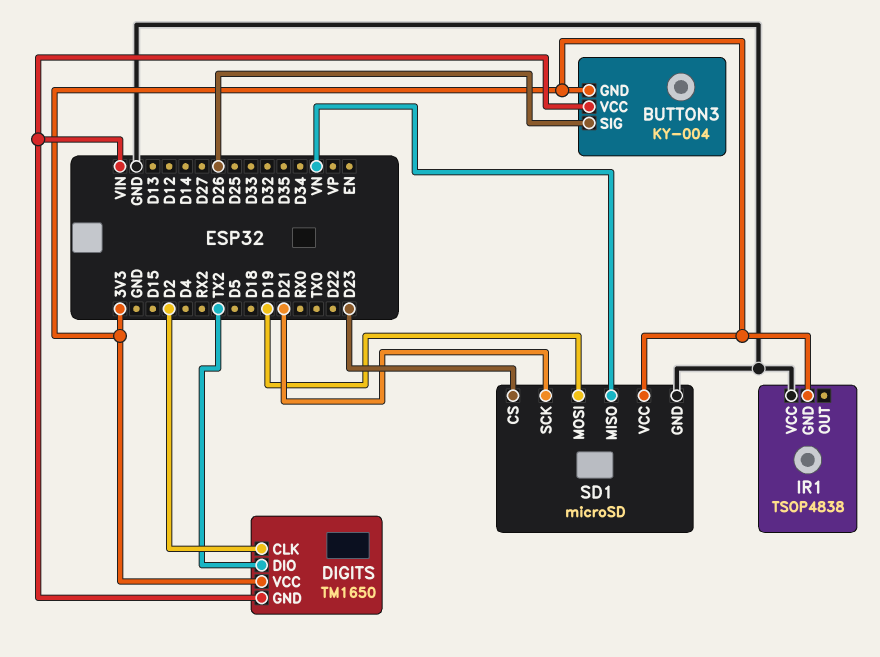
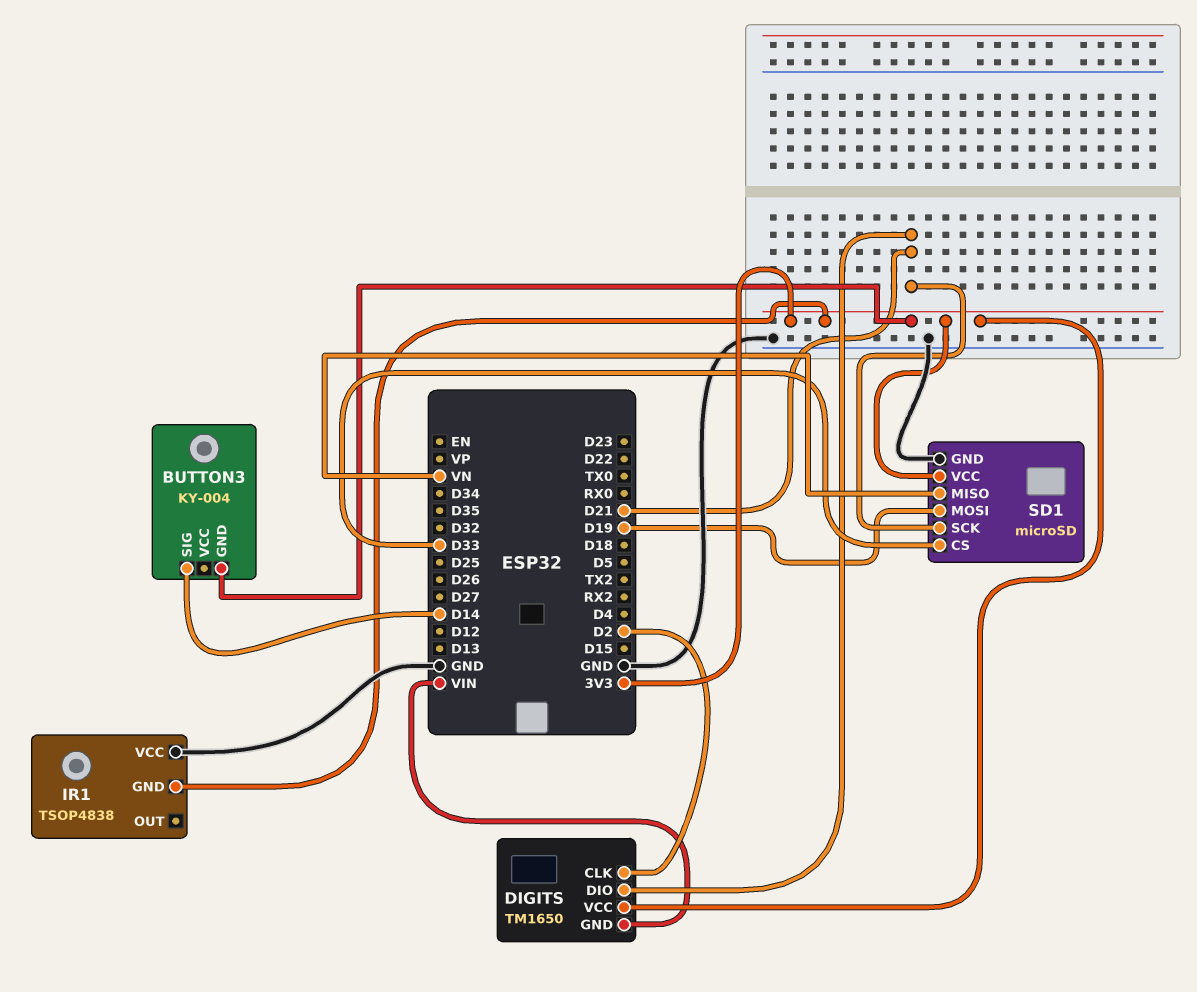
BUTTON3 pin SIG: D26 -> D14
BUTTON3 pin VCC: VIN -> none
DIGITS pin DIO: TX2 -> D21
SD1 pin CS: D23 -> D33

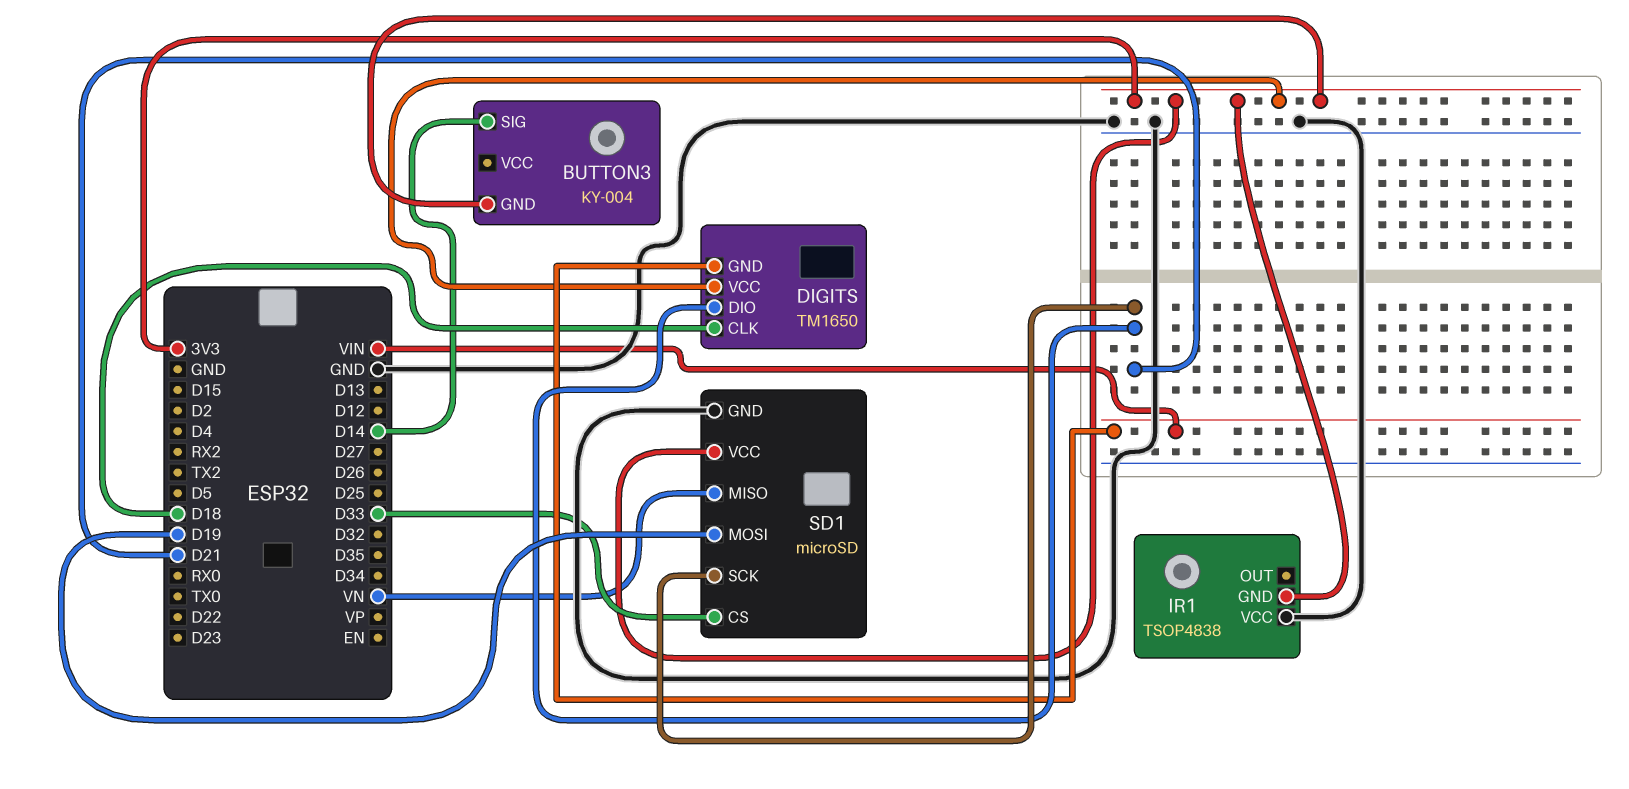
DIGITS pin CLK: D2 -> D18

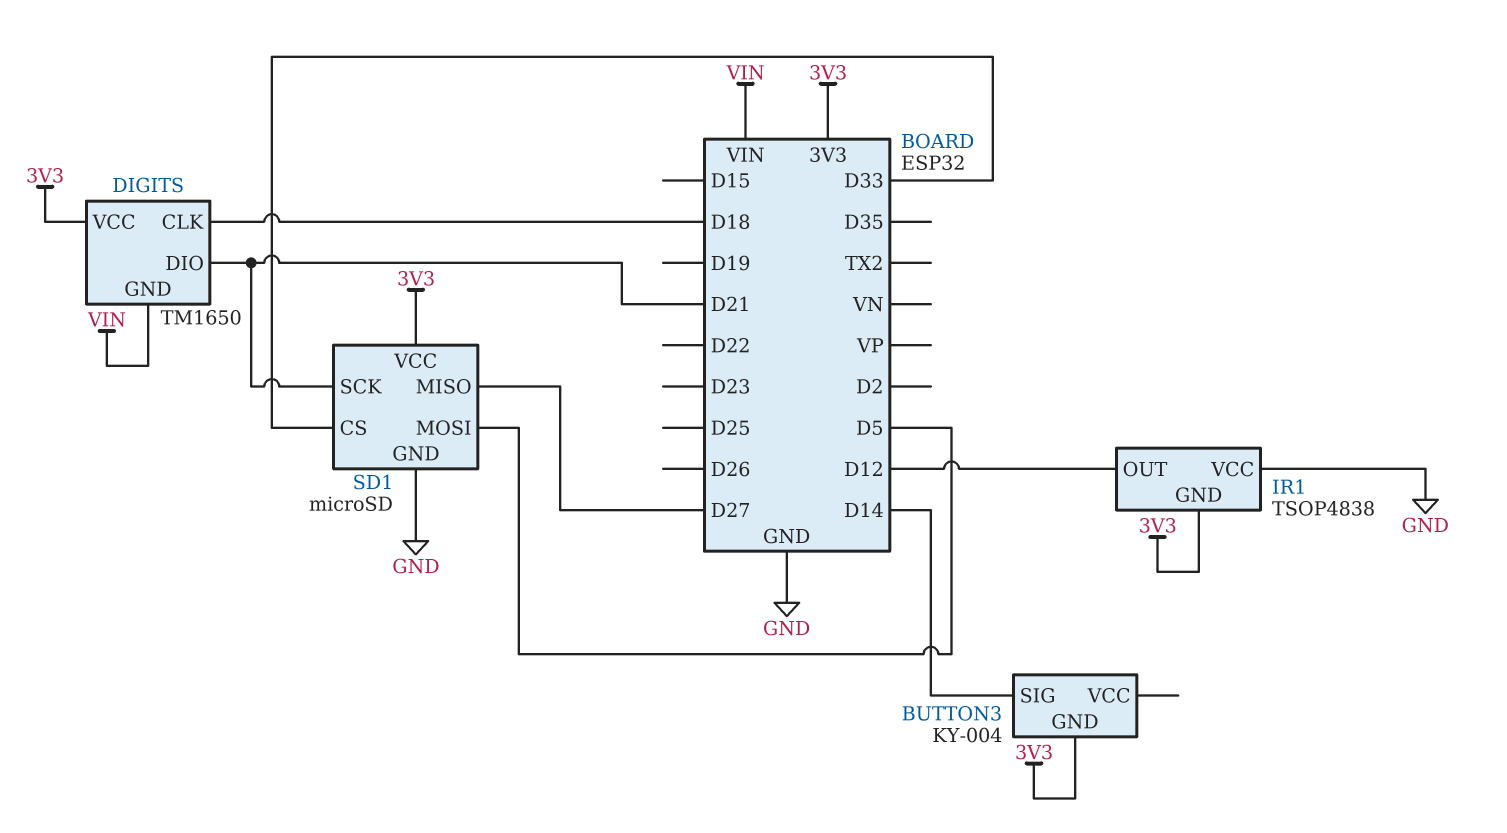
IR1 pin OUT: none -> D12
SD1 pin MISO: VN -> D27
SD1 pin MOSI: D19 -> D5

